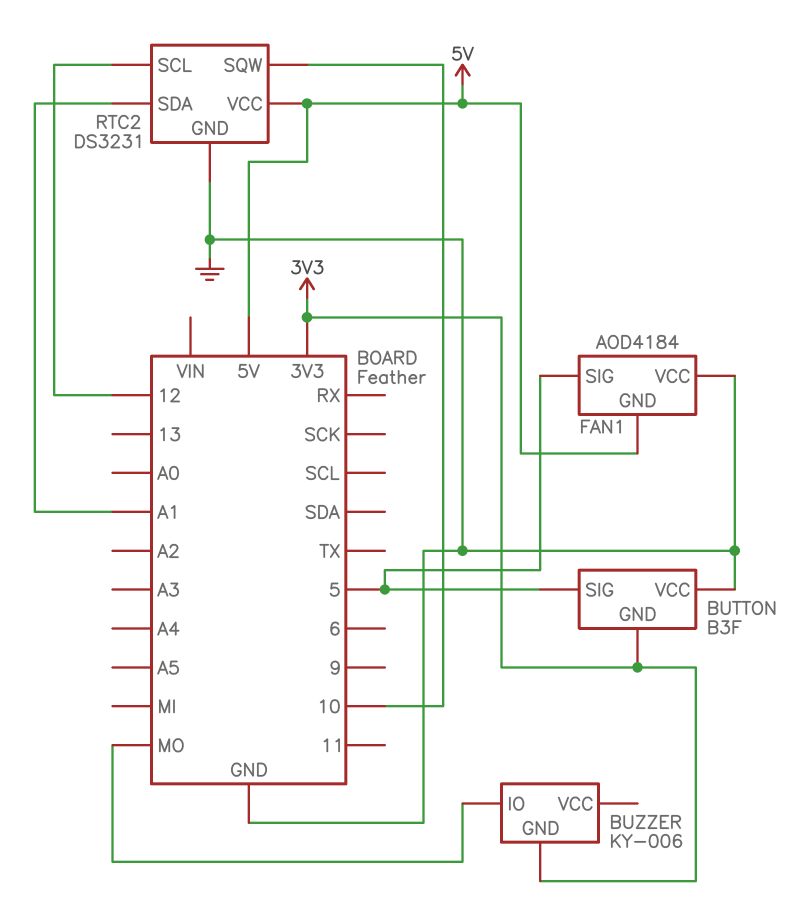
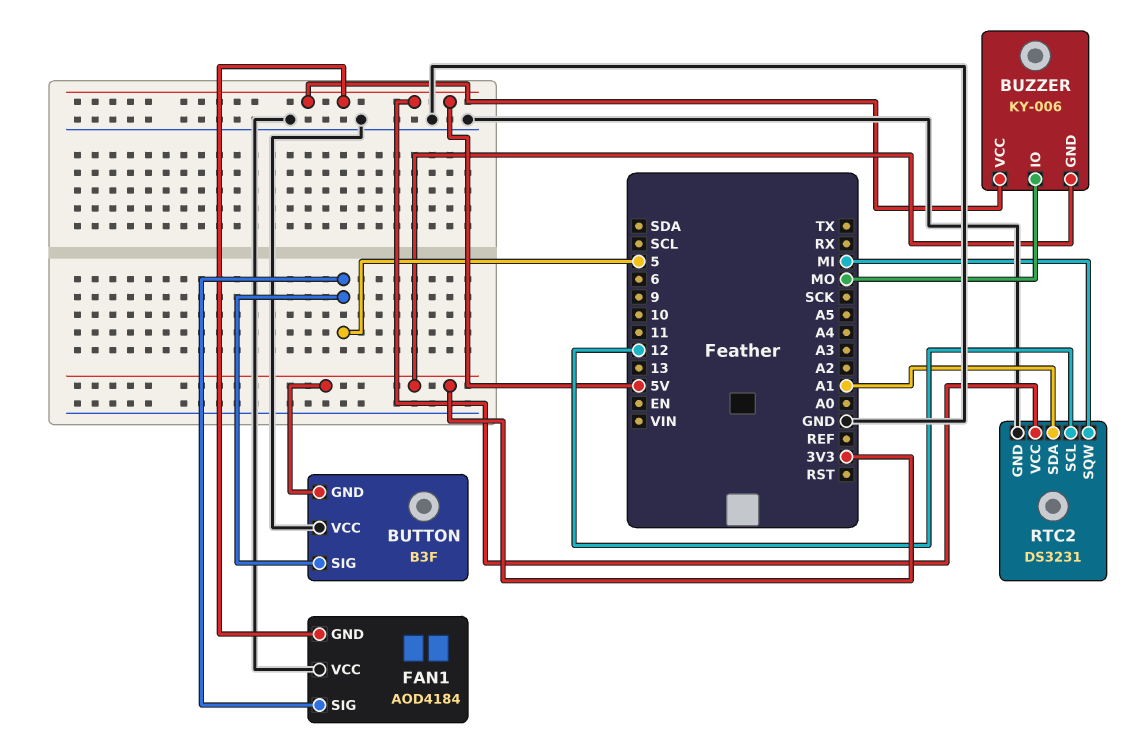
BUZZER pin VCC: none -> 5V
RTC2 pin SQW: 10 -> MI

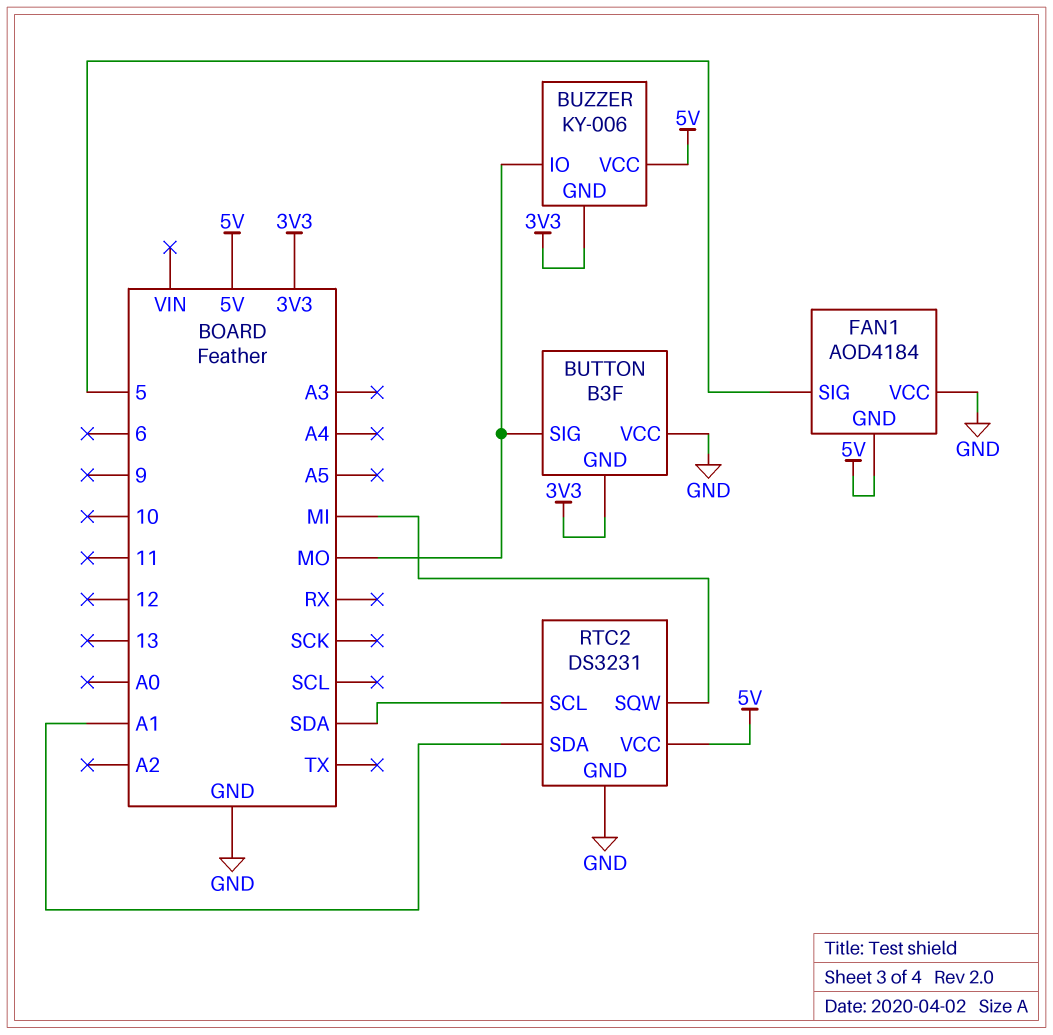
BUTTON pin SIG: 5 -> MO
RTC2 pin SCL: 12 -> SDA

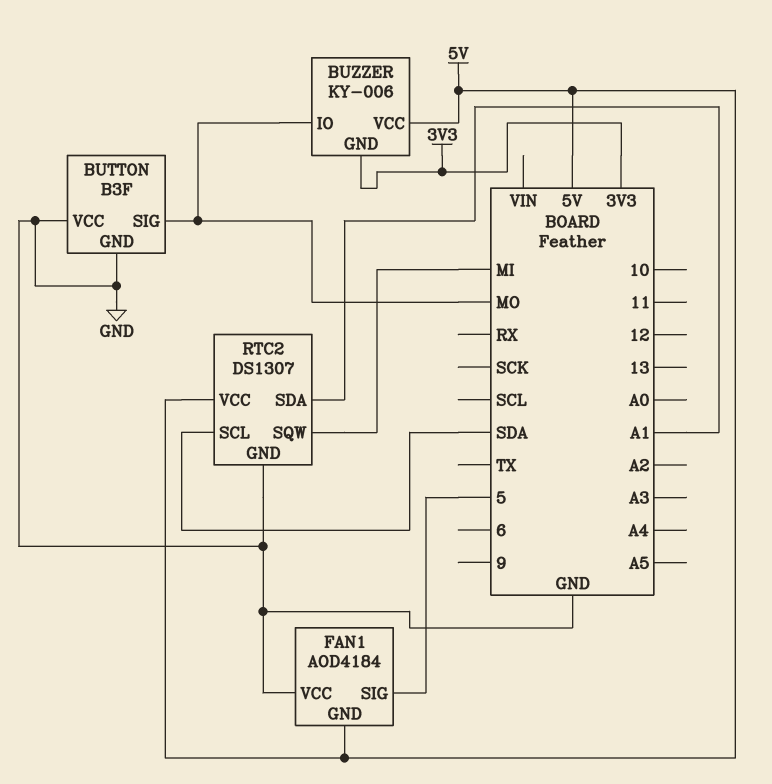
BUTTON pin GND: 3V3 -> GND
RTC2: DS3231 -> DS1307

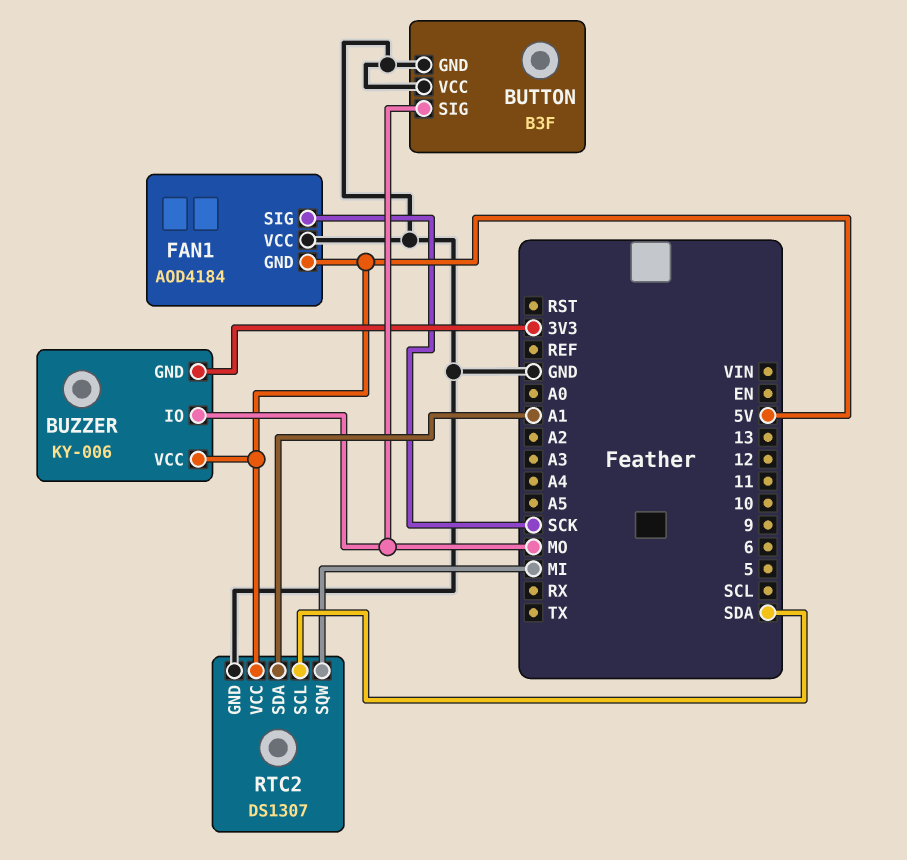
FAN1 pin SIG: 5 -> SCK

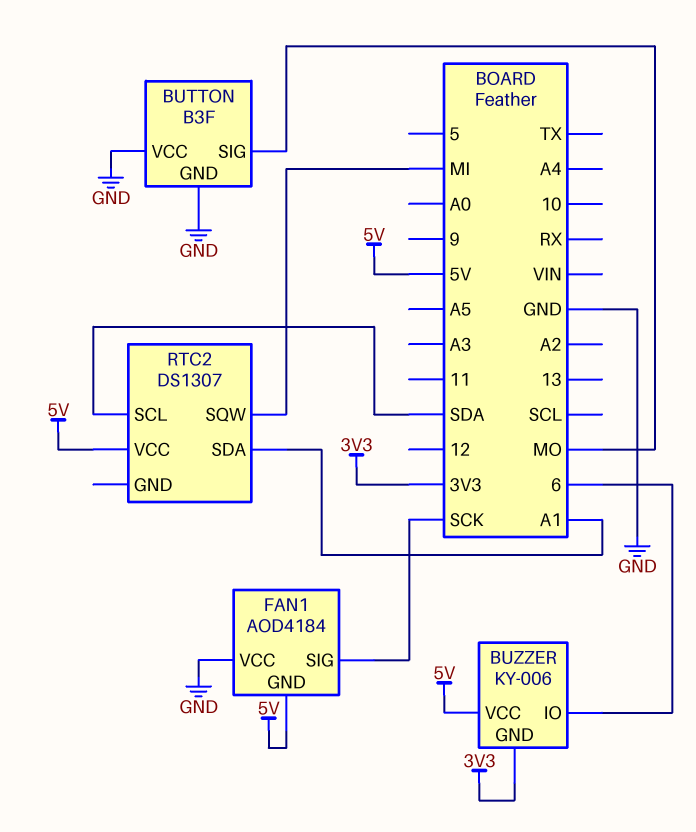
BUZZER pin IO: MO -> 6
RTC2 pin GND: GND -> none

